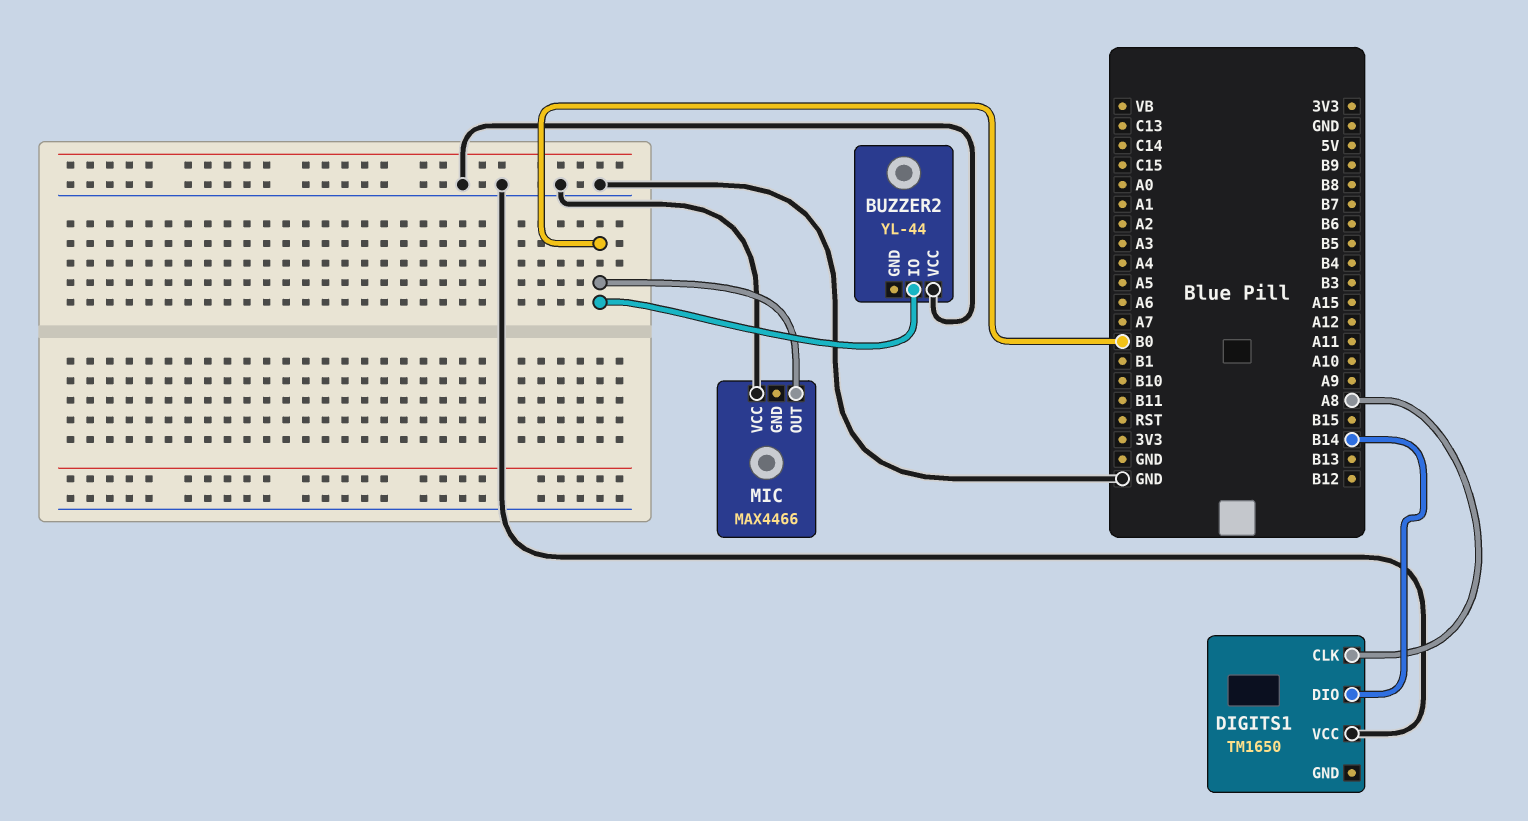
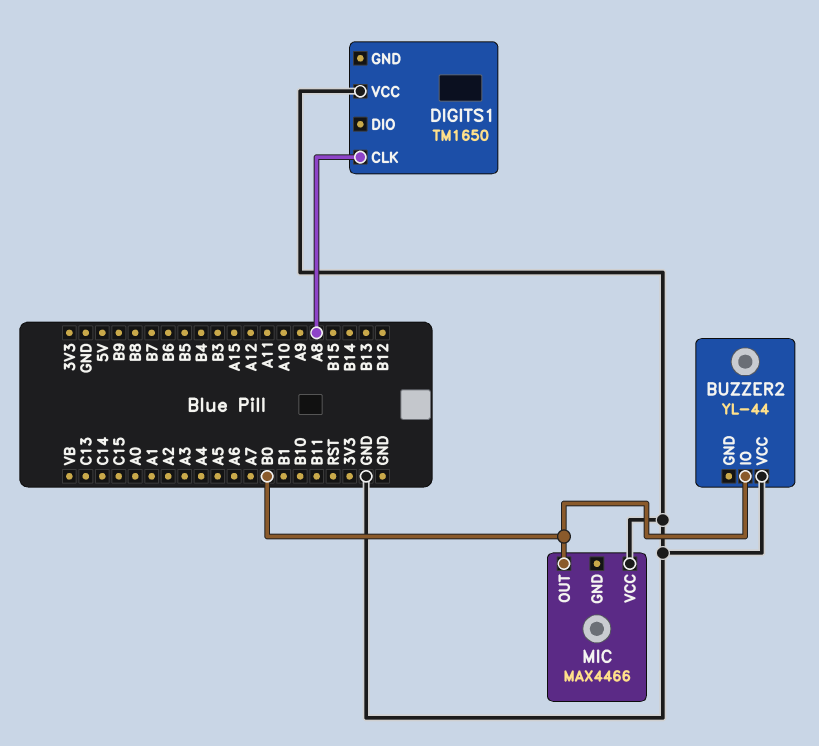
DIGITS1 pin DIO: B14 -> none

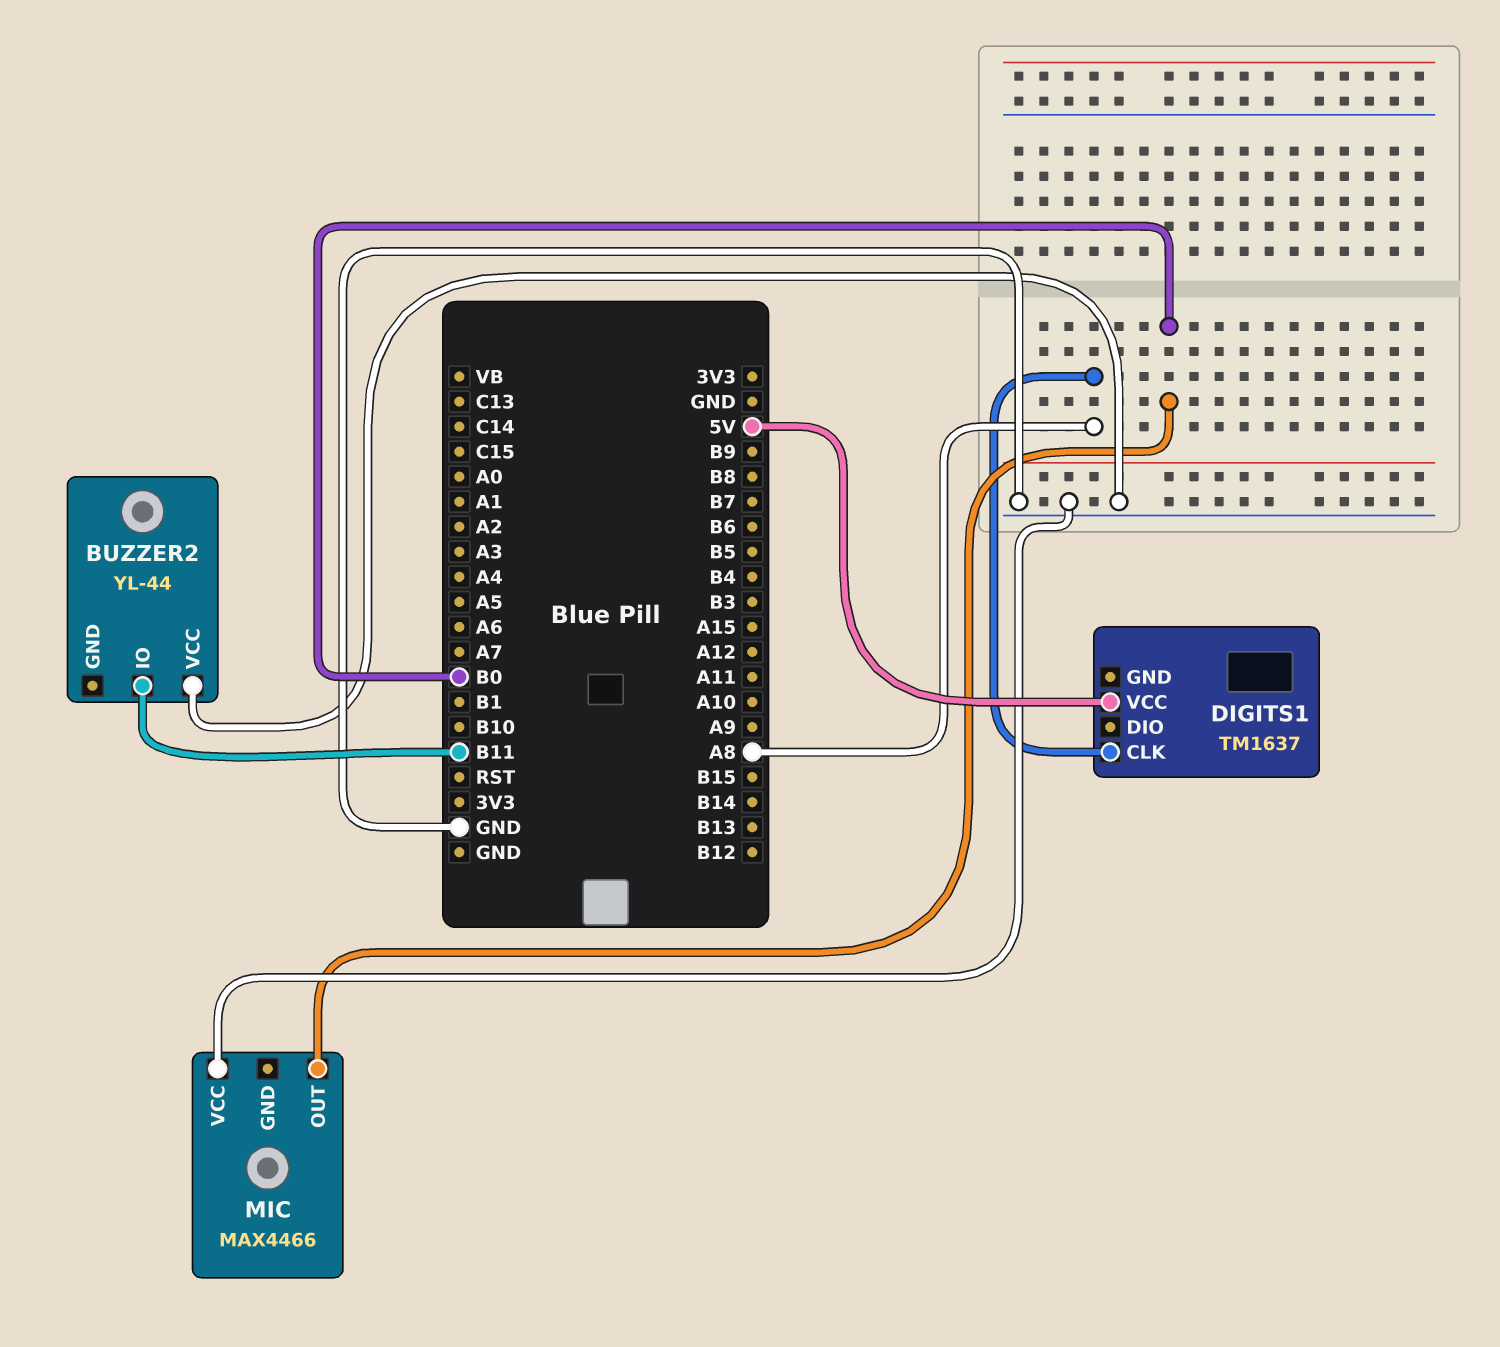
BUZZER2 pin IO: B0 -> B11
DIGITS1: TM1650 -> TM1637
DIGITS1 pin VCC: GND -> 5V

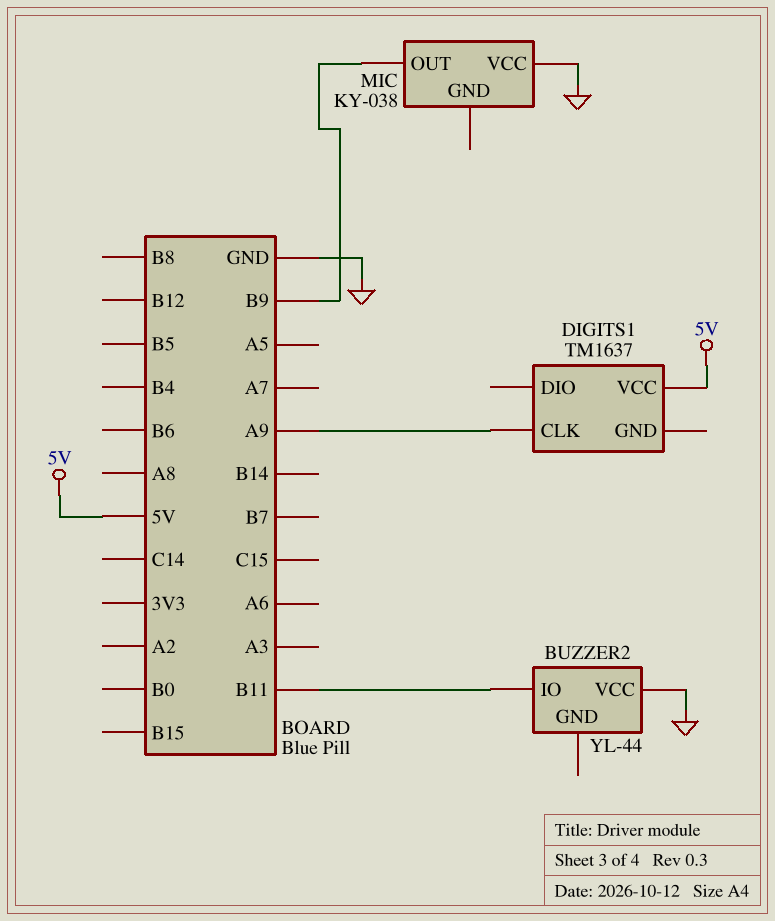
DIGITS1 pin CLK: A8 -> A9
MIC: MAX4466 -> KY-038
MIC pin OUT: B0 -> B9

